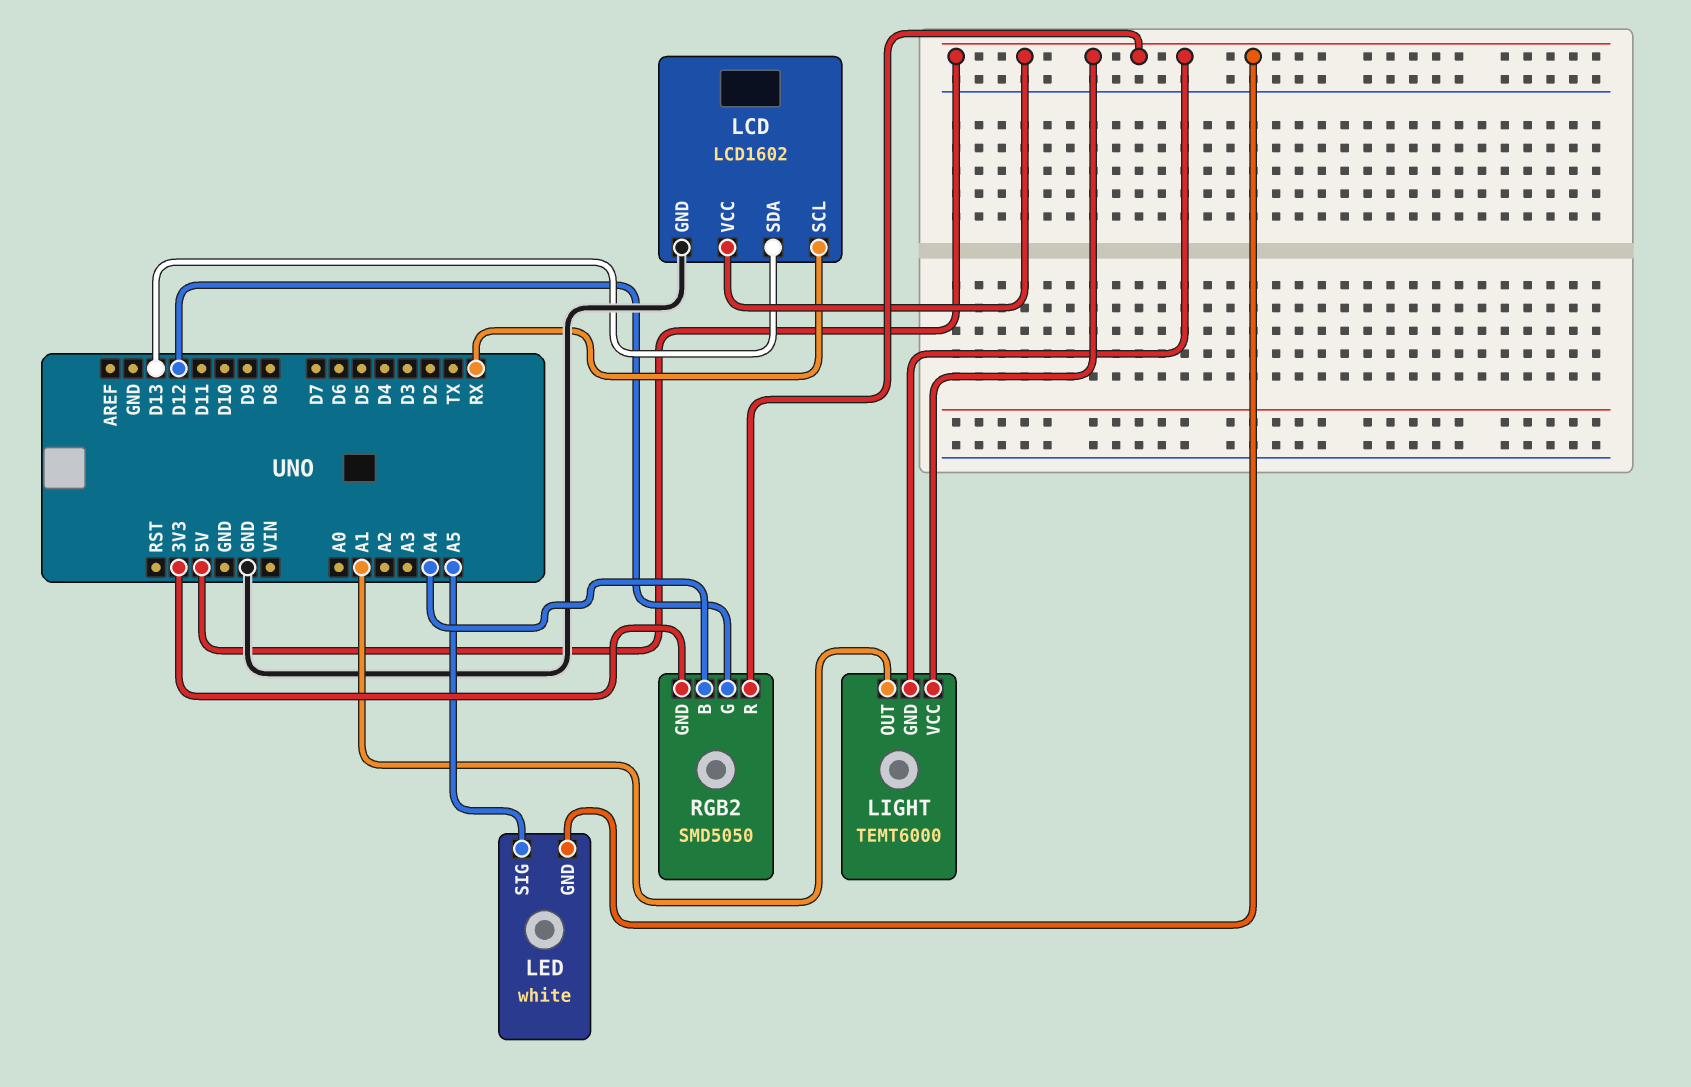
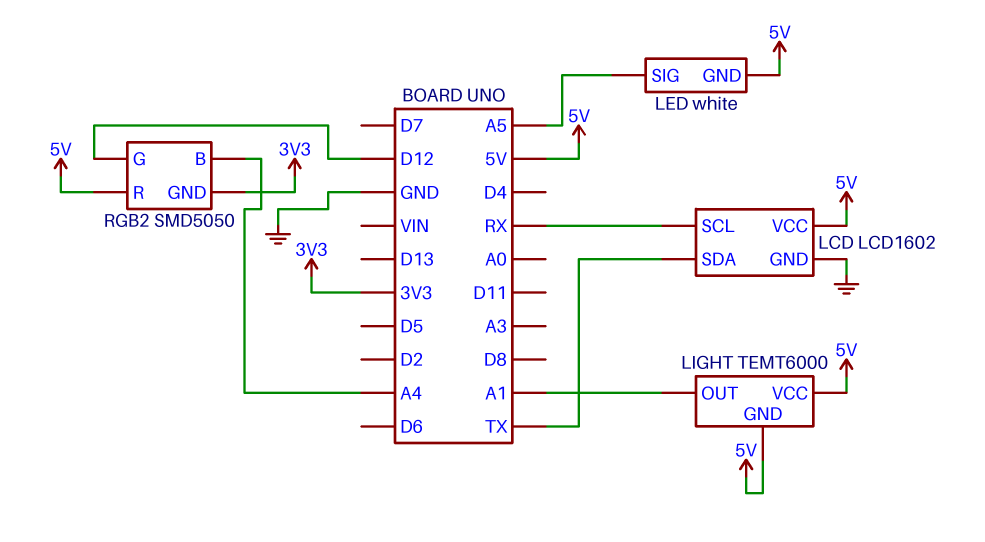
LCD pin SDA: D13 -> TX

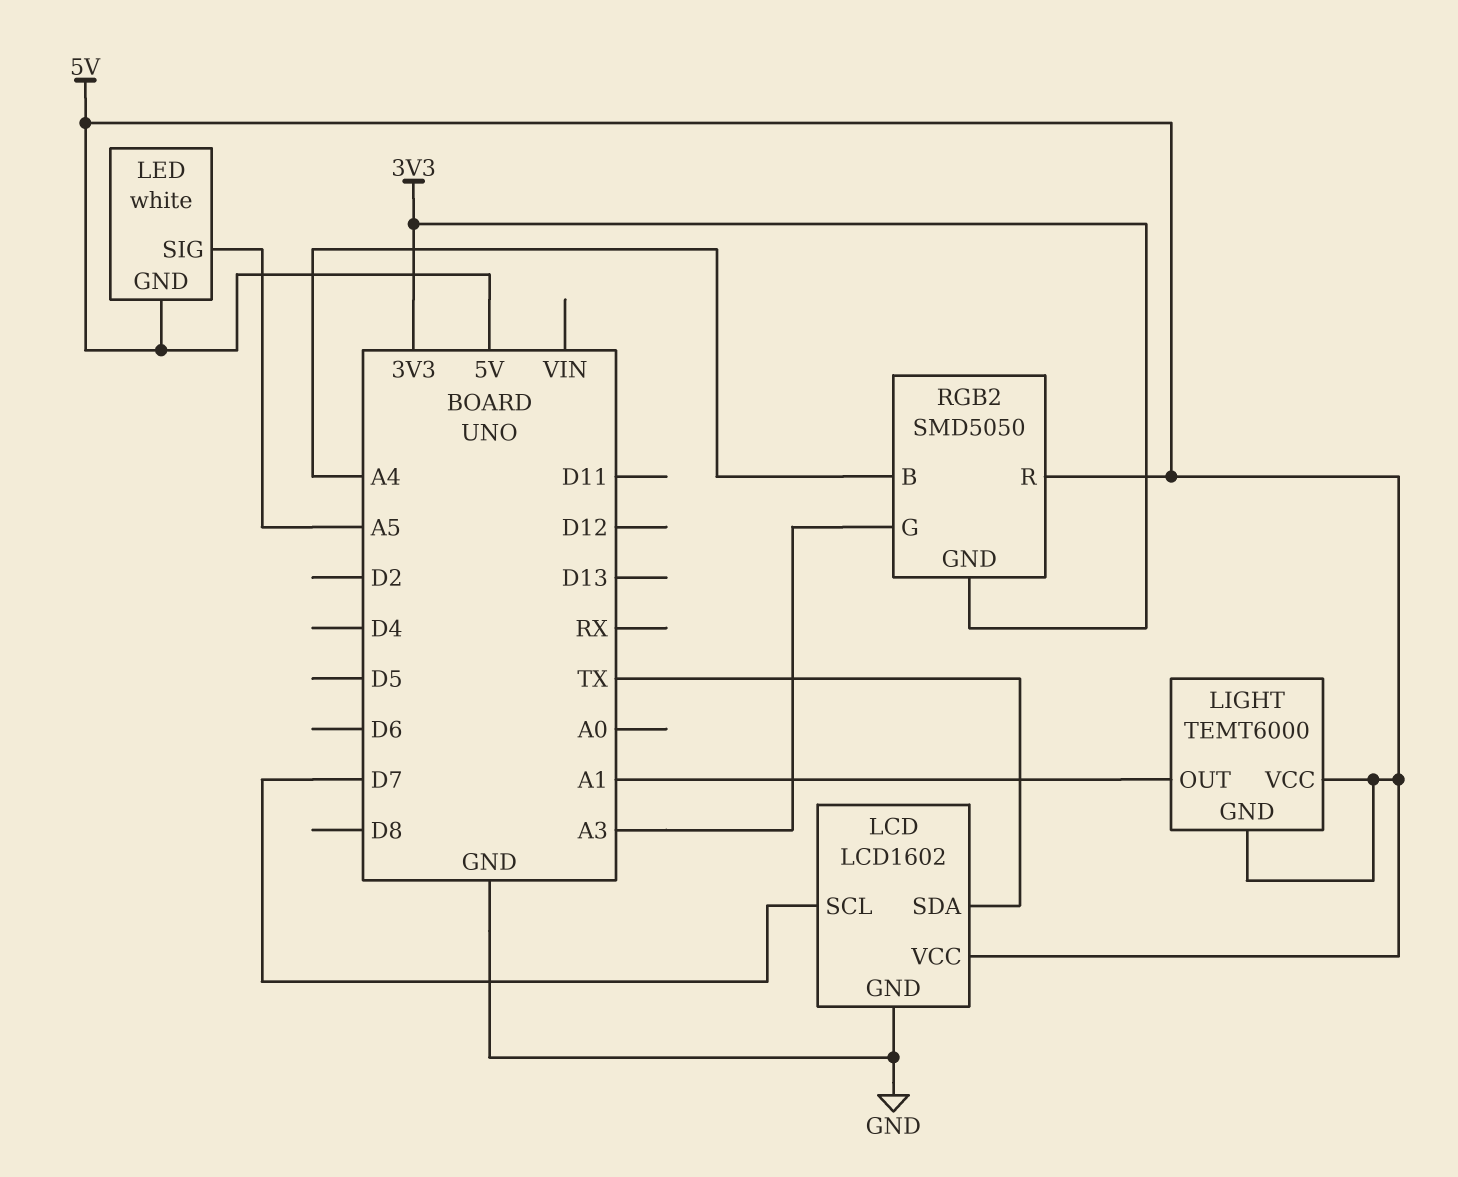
LCD pin SCL: RX -> D7
RGB2 pin G: D12 -> A3

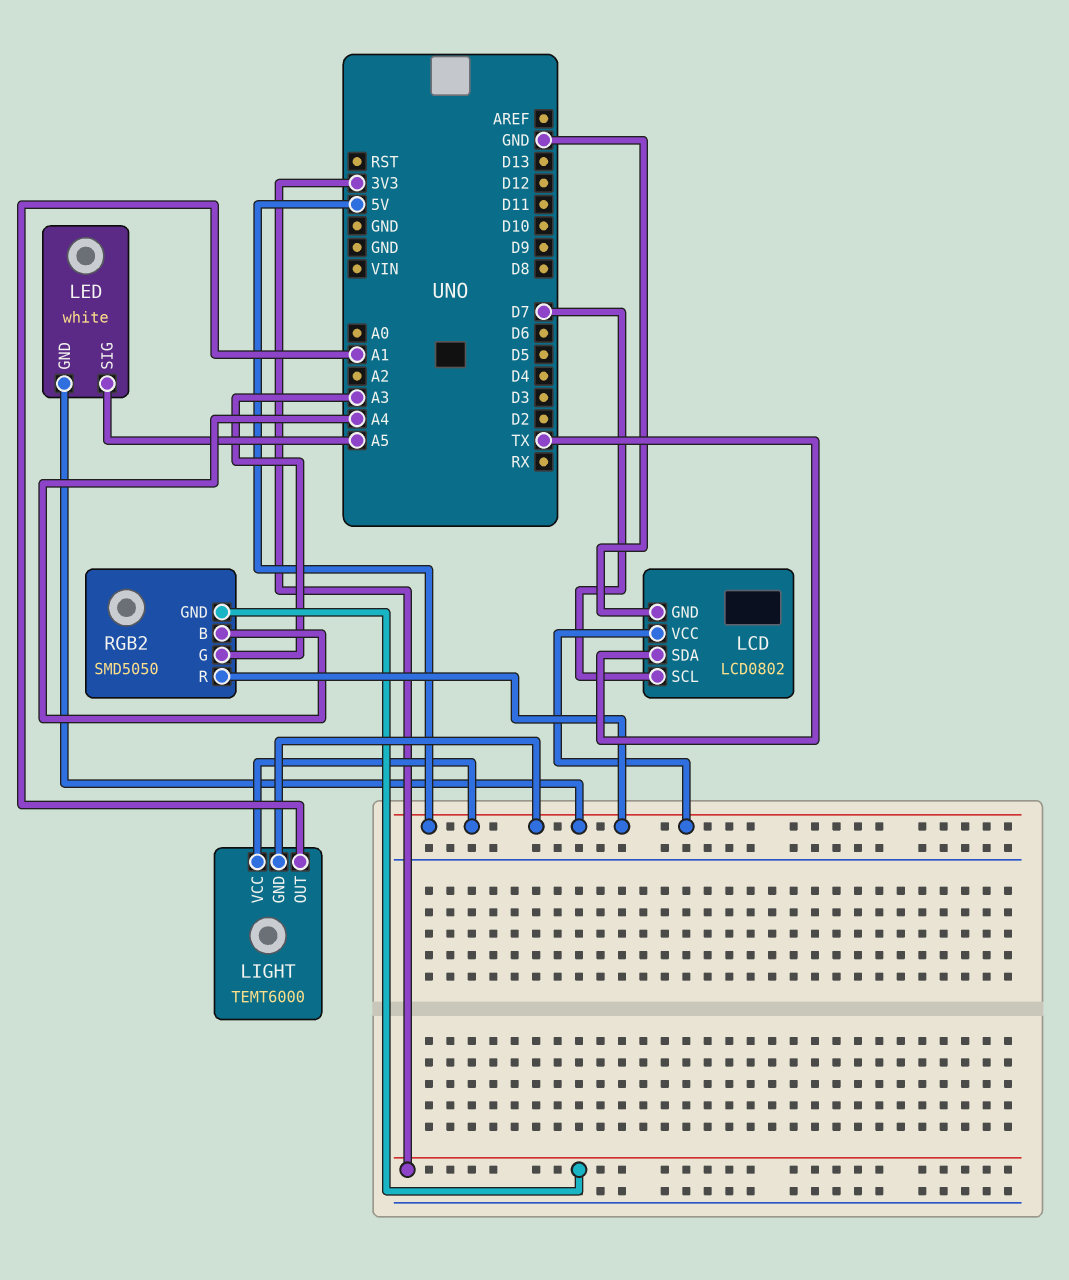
LCD: LCD1602 -> LCD0802

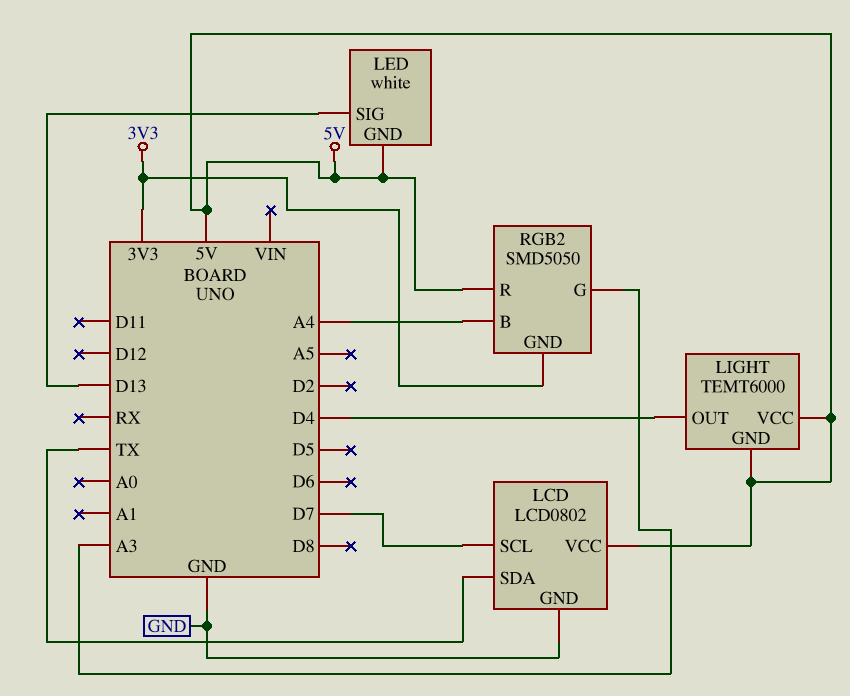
LED pin SIG: A5 -> D13
LIGHT pin OUT: A1 -> D4

